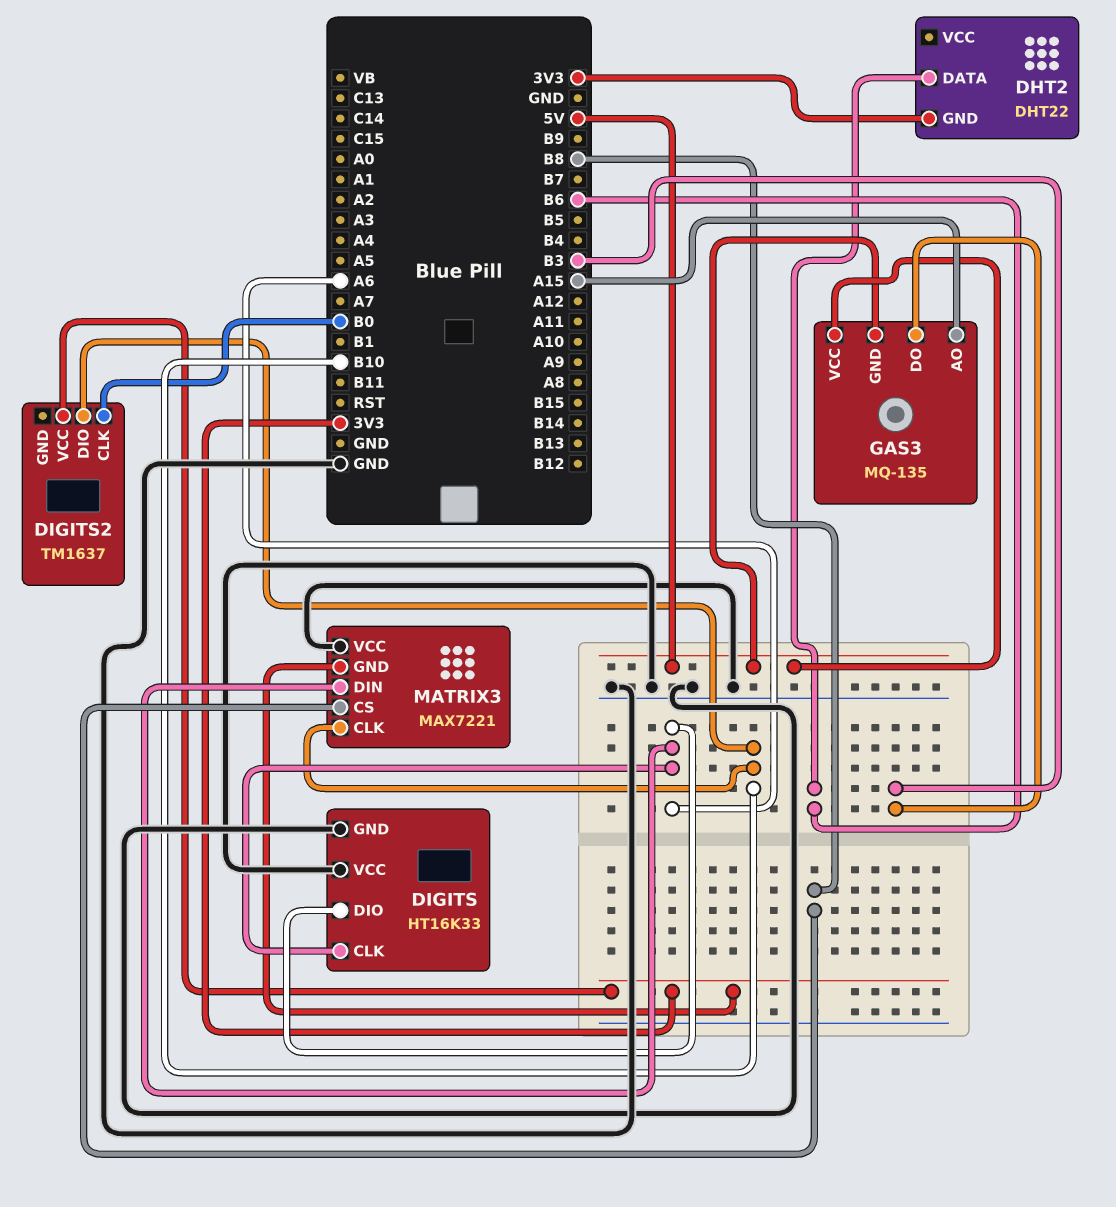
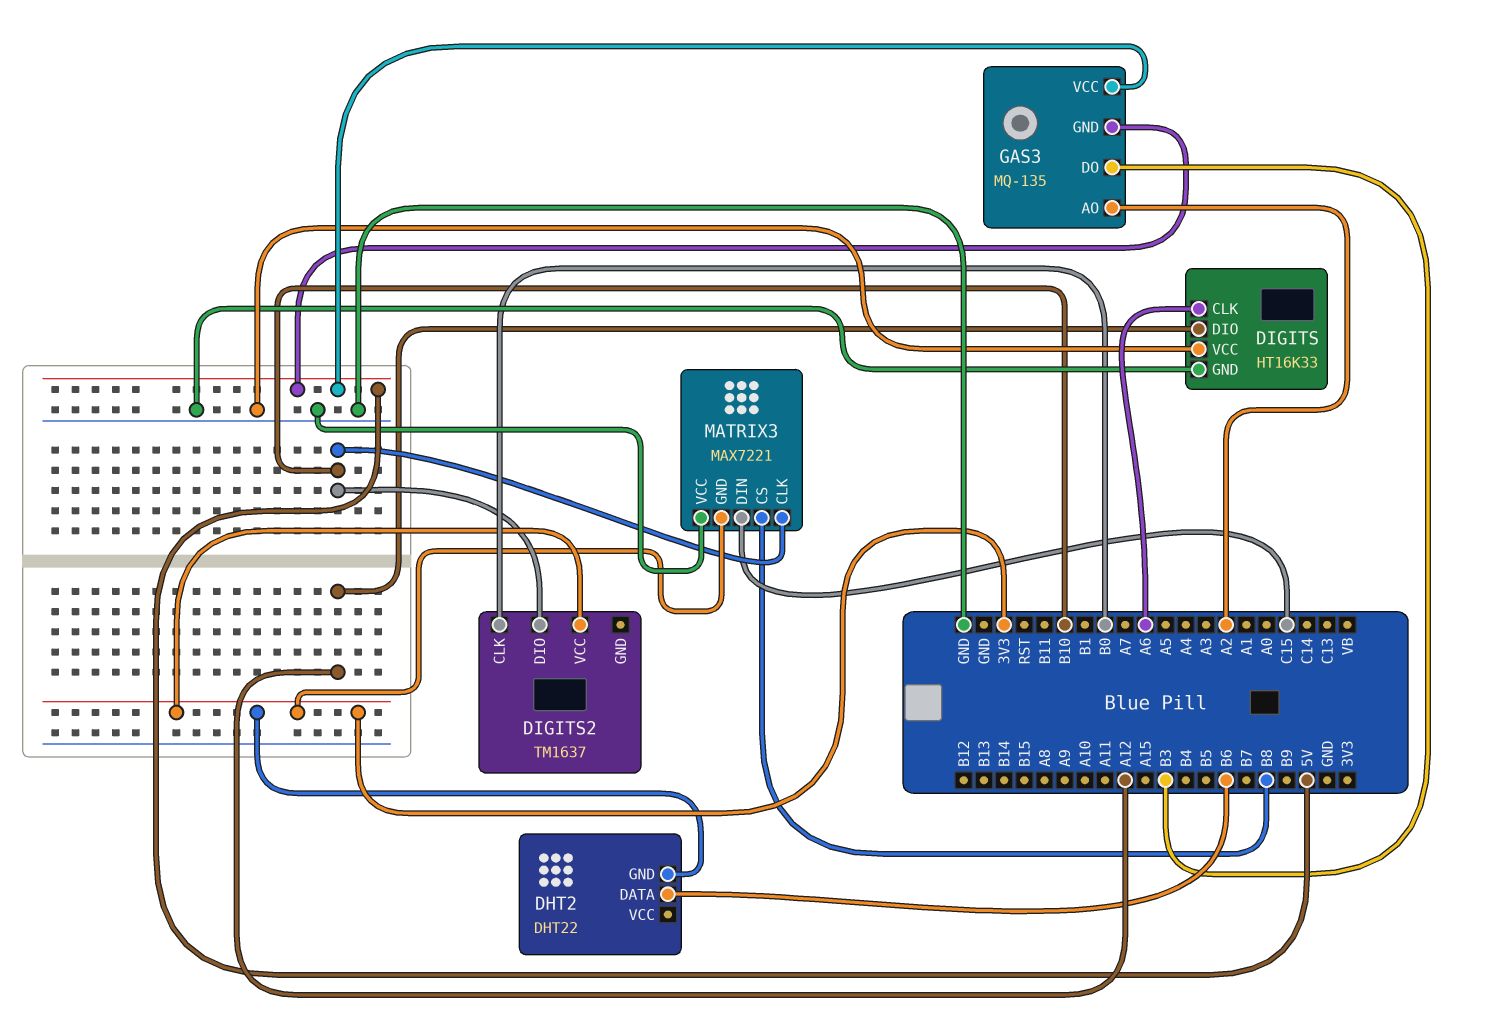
DIGITS pin DIO: A6 -> A12
GAS3 pin AO: A15 -> A2
MATRIX3 pin DIN: A6 -> C15

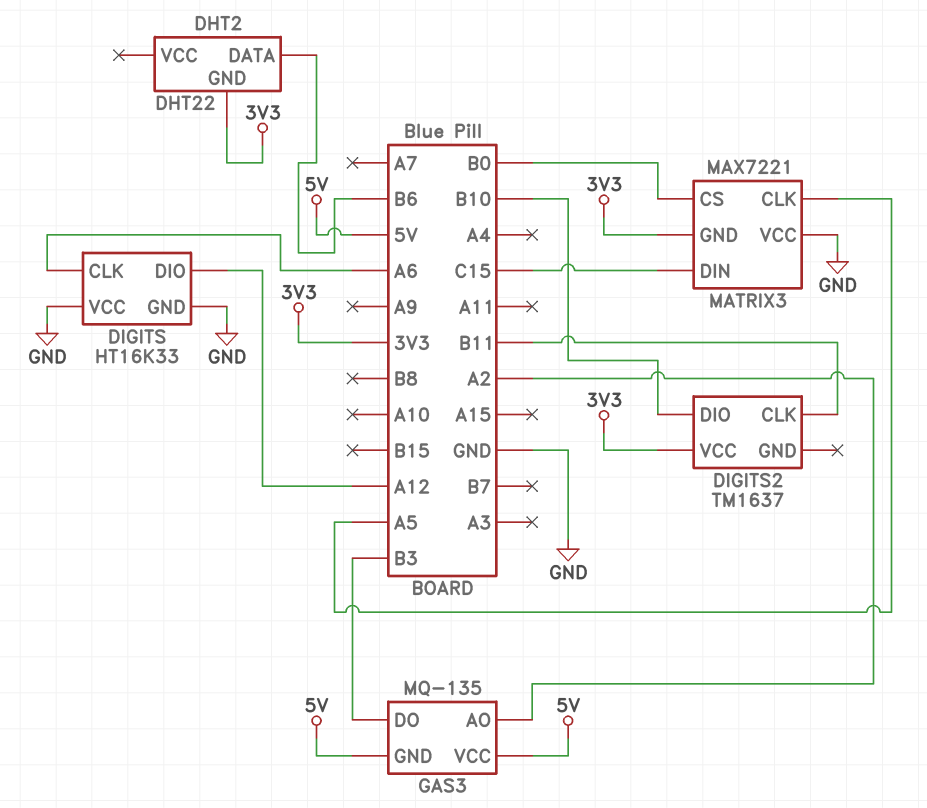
DIGITS2 pin CLK: B0 -> B11
MATRIX3 pin CLK: B10 -> A5
MATRIX3 pin CS: B8 -> B0

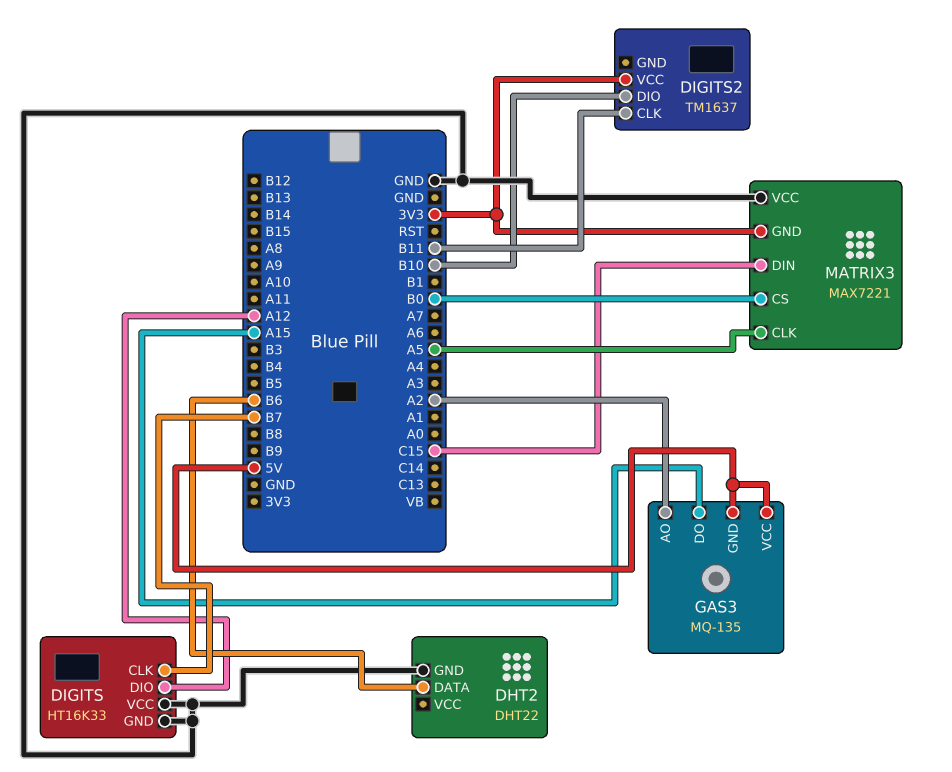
DHT2 pin GND: 3V3 -> GND
DIGITS pin CLK: A6 -> B7
GAS3 pin DO: B3 -> A15

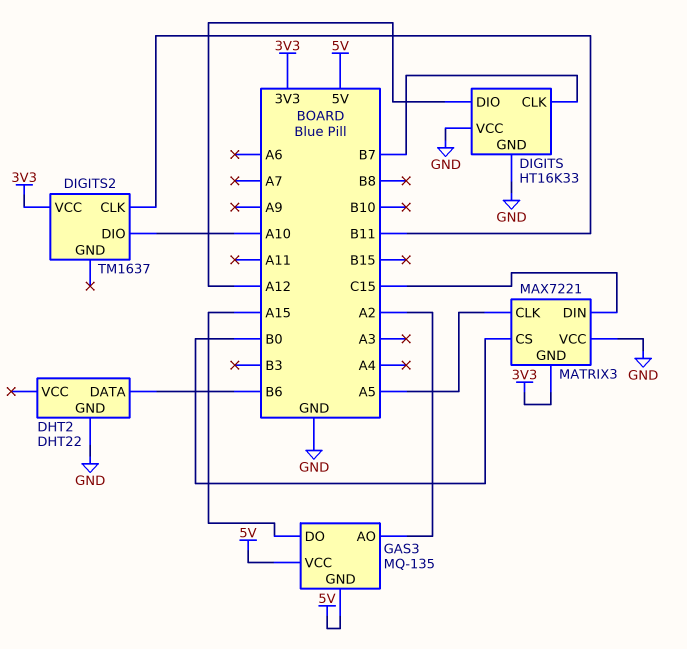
DIGITS2 pin DIO: B10 -> A10

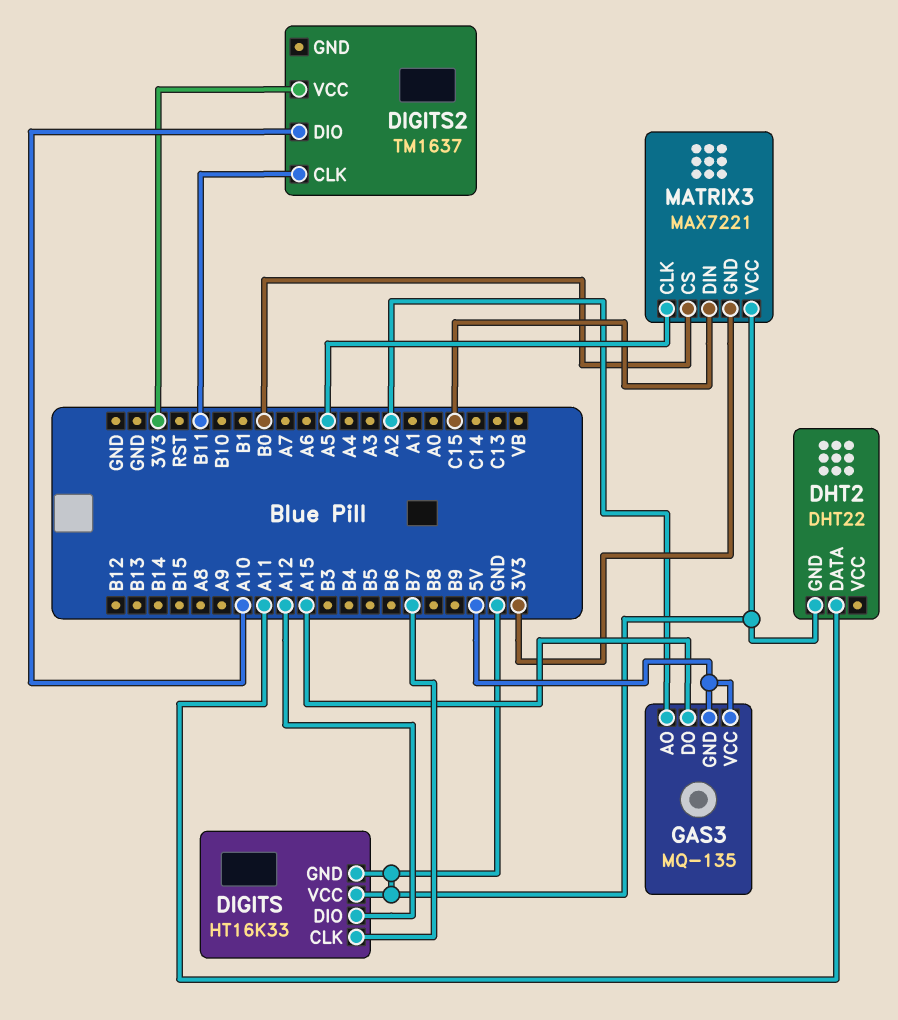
DHT2 pin DATA: B6 -> A11

